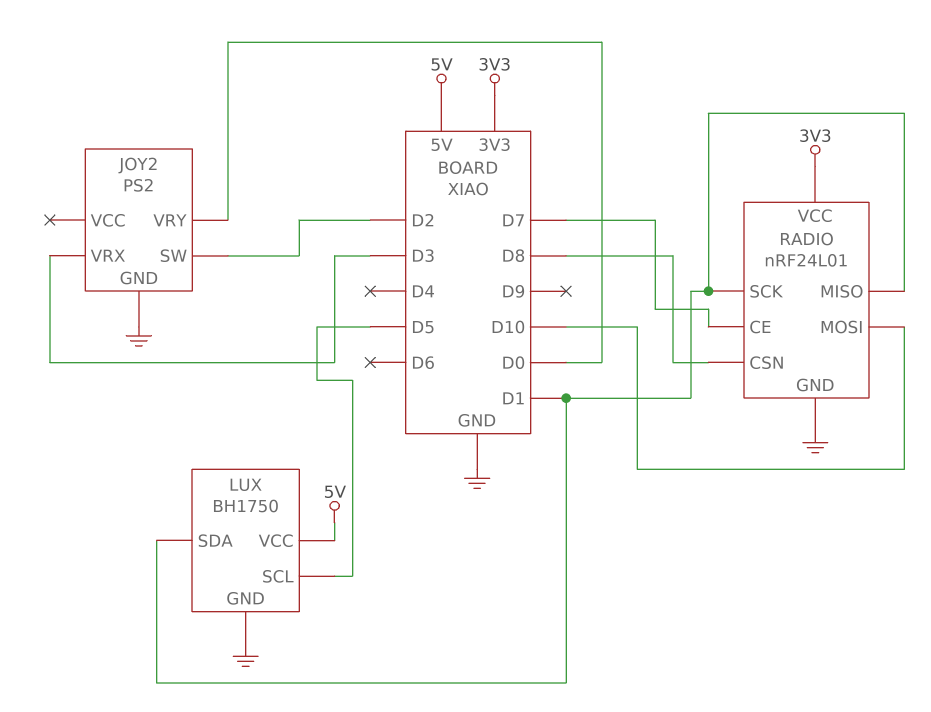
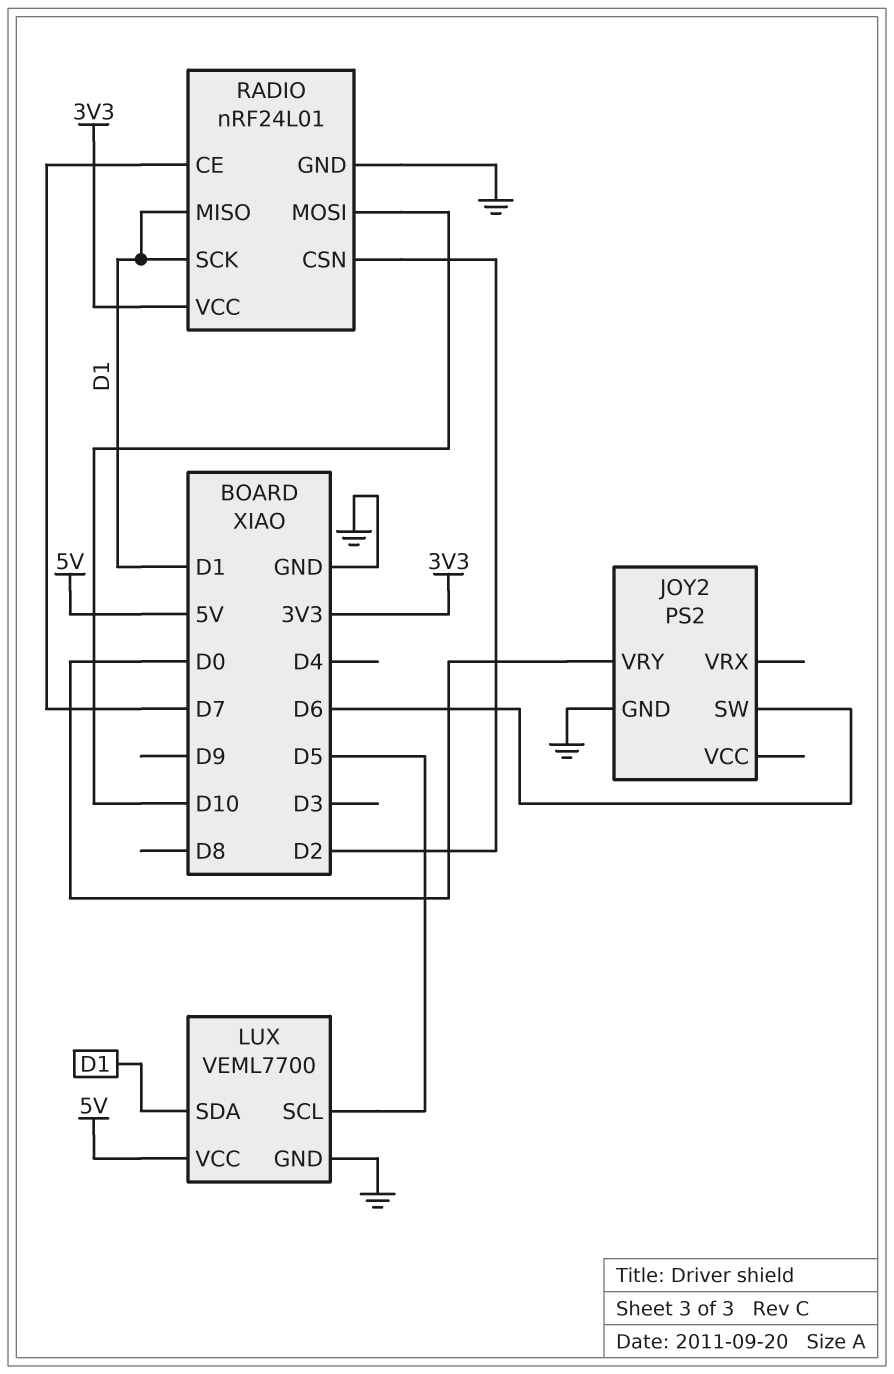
JOY2 pin SW: D2 -> D6
JOY2 pin VRX: D3 -> none
LUX: BH1750 -> VEML7700
RADIO pin CSN: D8 -> D2

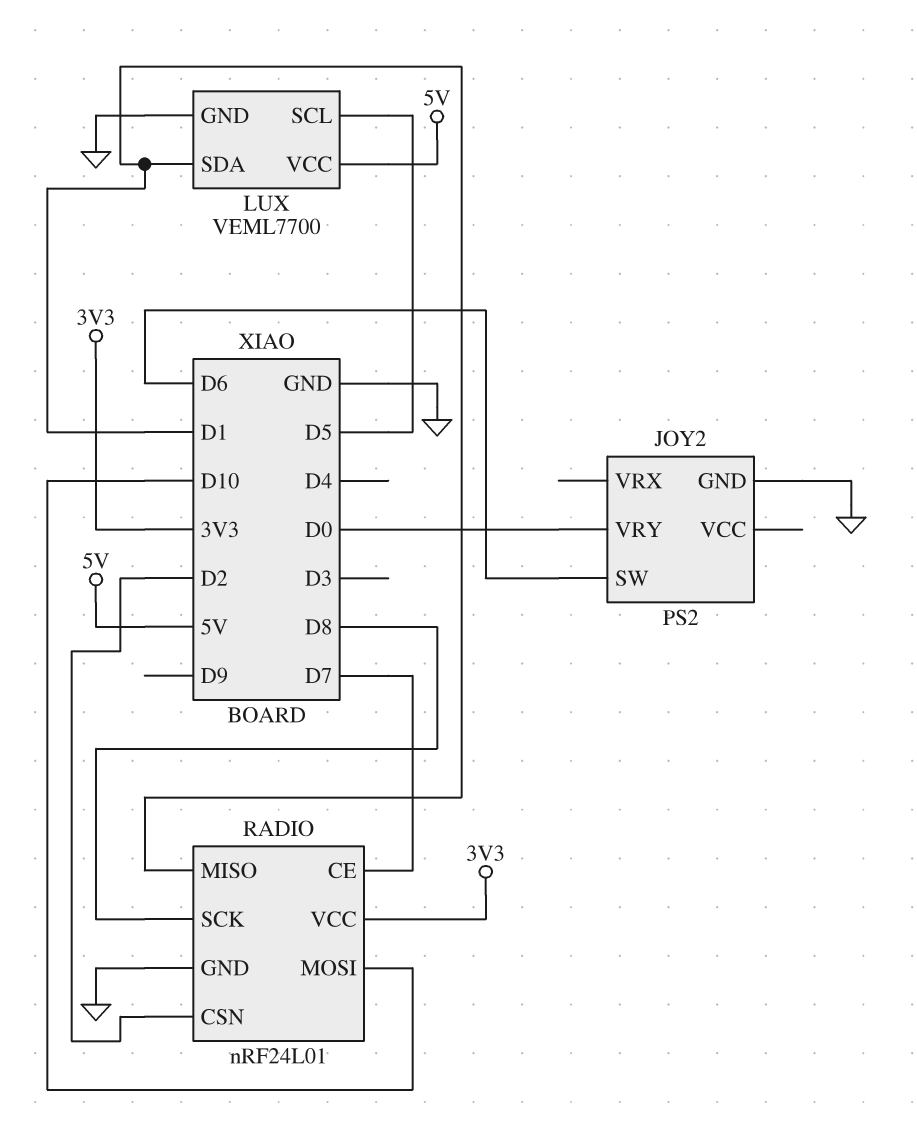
RADIO pin SCK: D1 -> D8

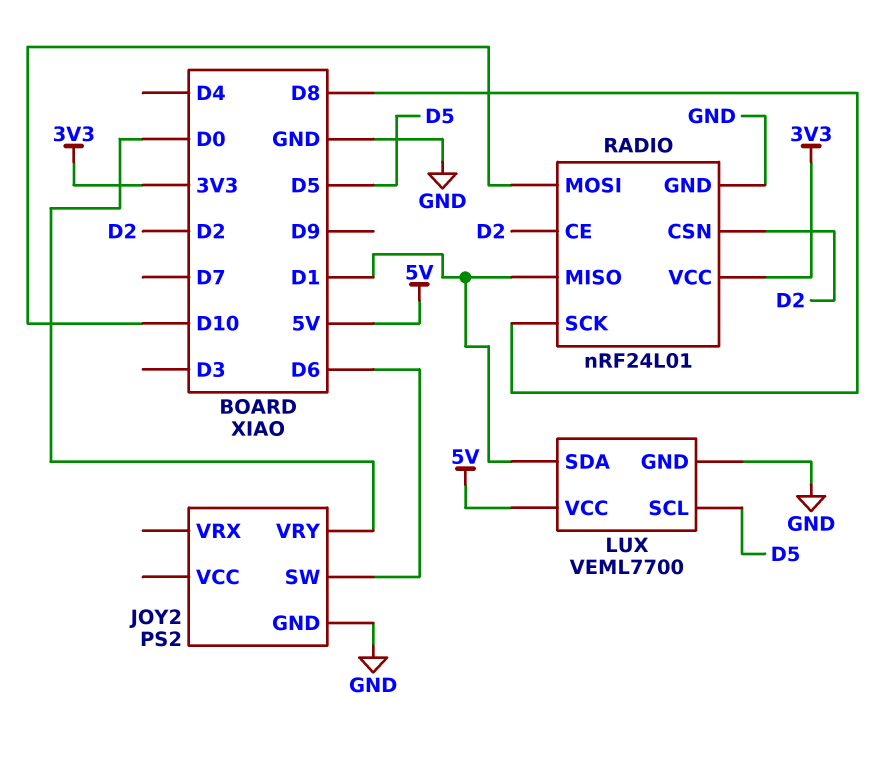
RADIO pin CE: D7 -> D2

